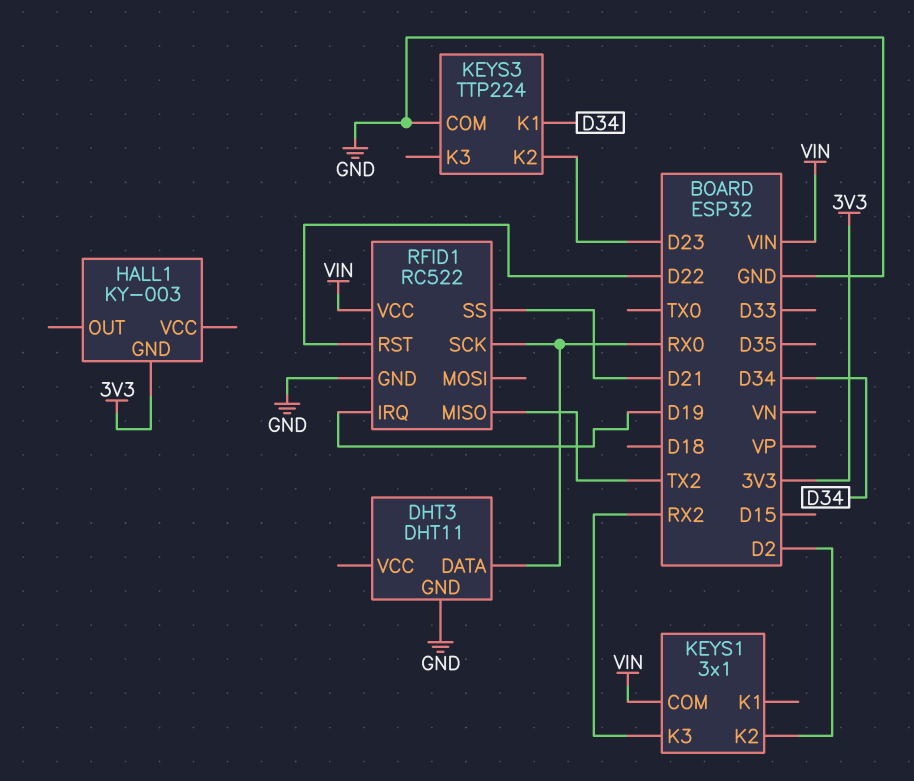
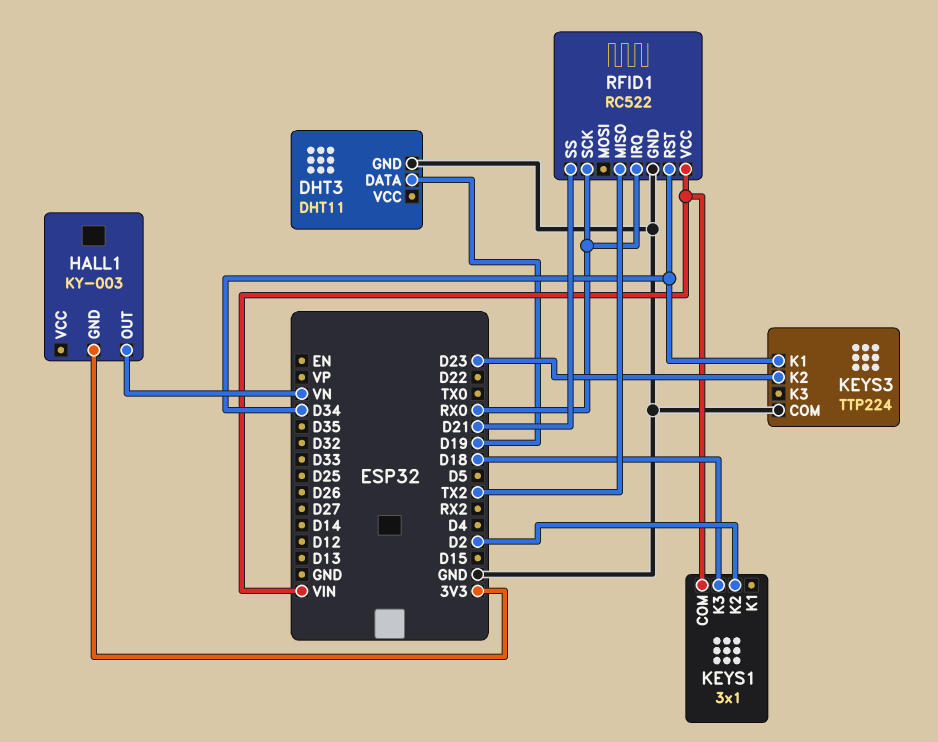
DHT3 pin DATA: RX0 -> D19
HALL1 pin OUT: none -> VN
KEYS1 pin K3: RX2 -> D18
RFID1 pin IRQ: D19 -> RX0
RFID1 pin RST: D22 -> D34

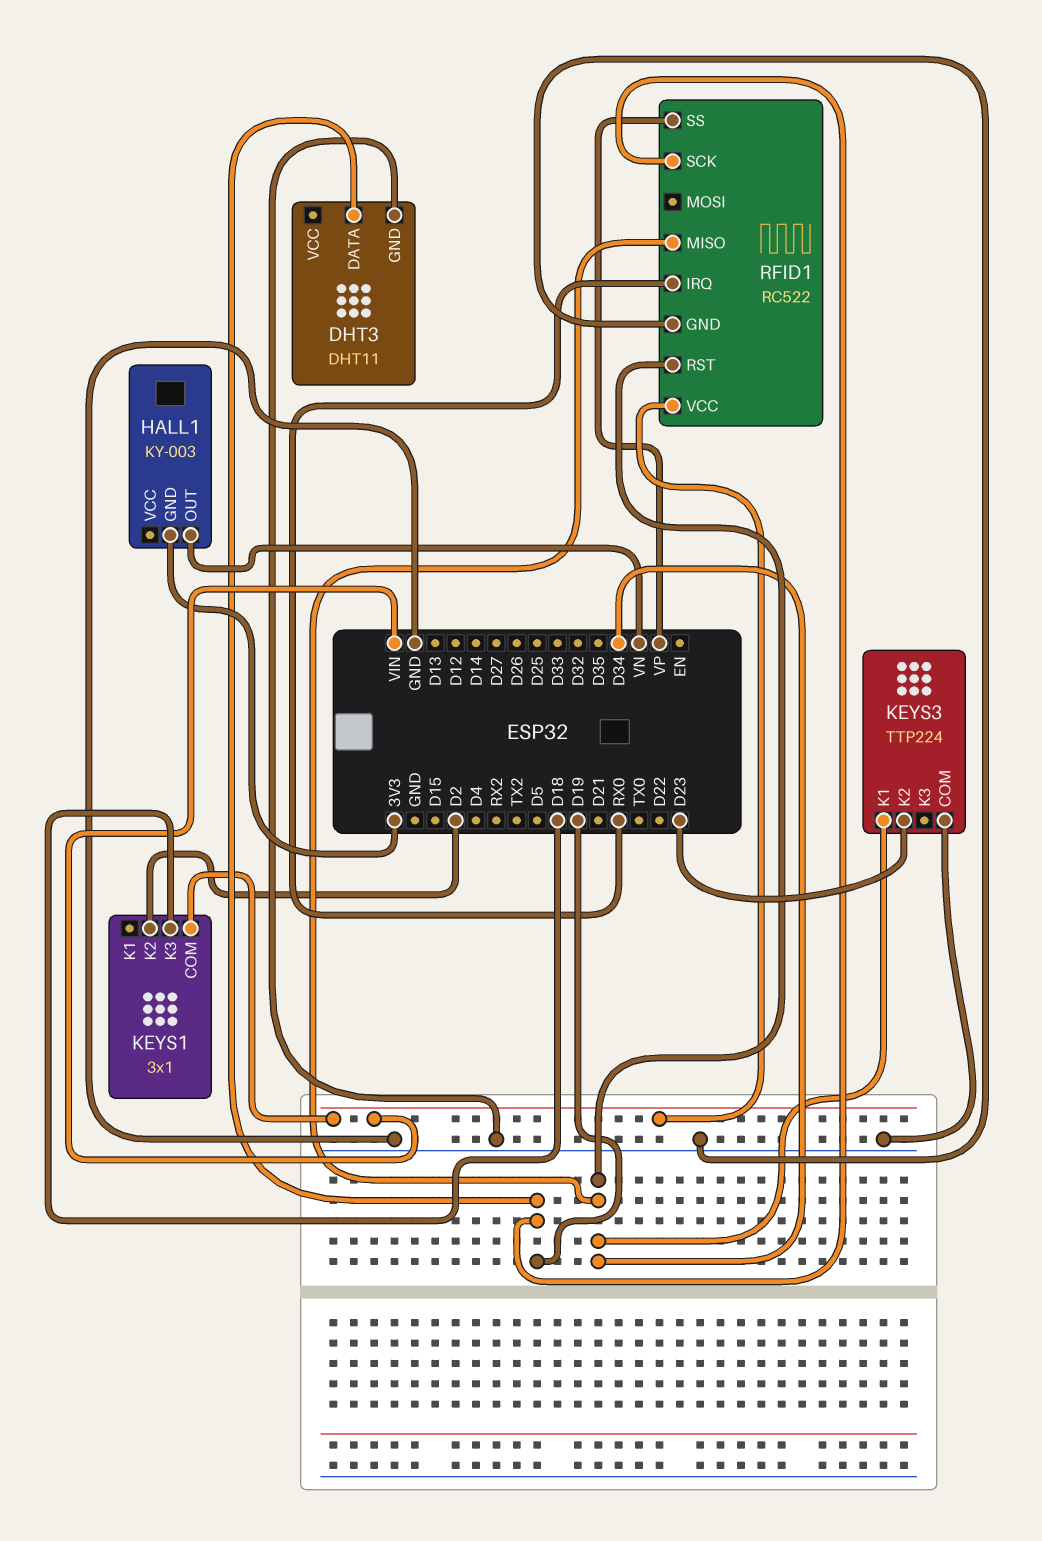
RFID1 pin MISO: TX2 -> D34
RFID1 pin SCK: RX0 -> D19
RFID1 pin SS: D21 -> VP

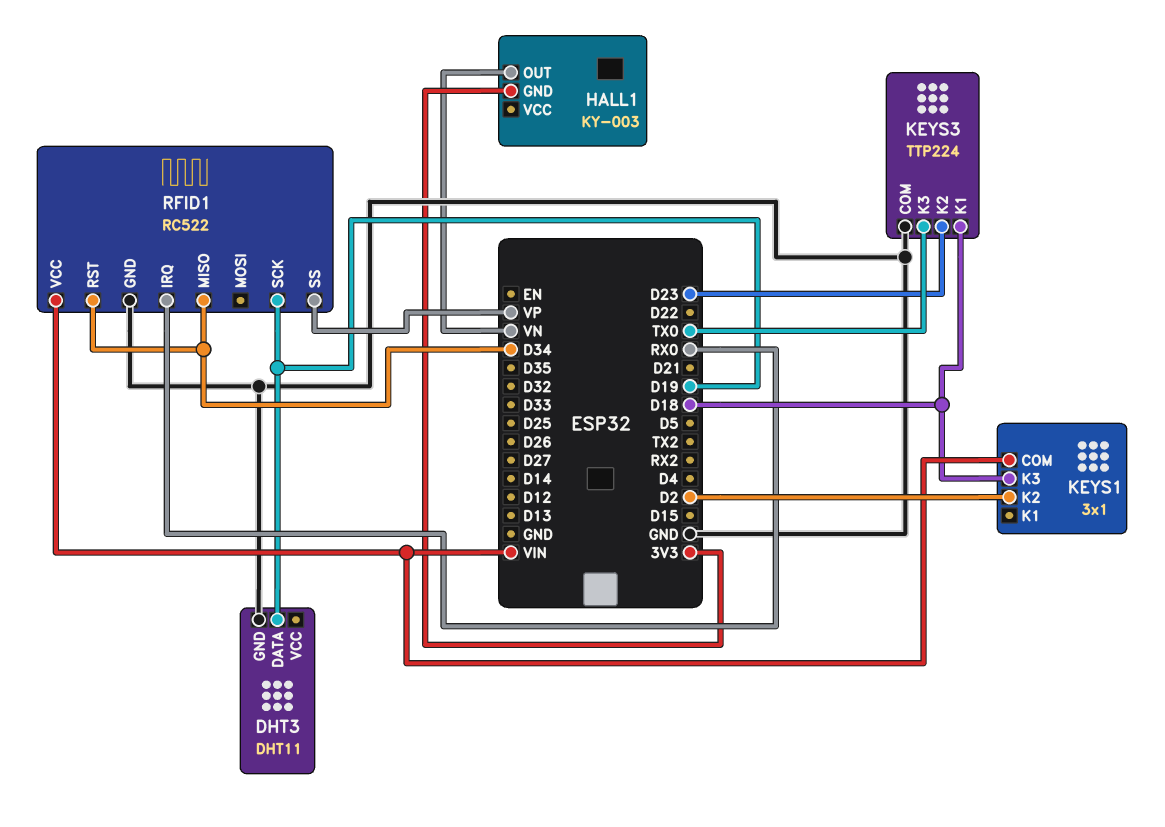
KEYS3 pin K1: D34 -> D18
KEYS3 pin K3: none -> TX0

